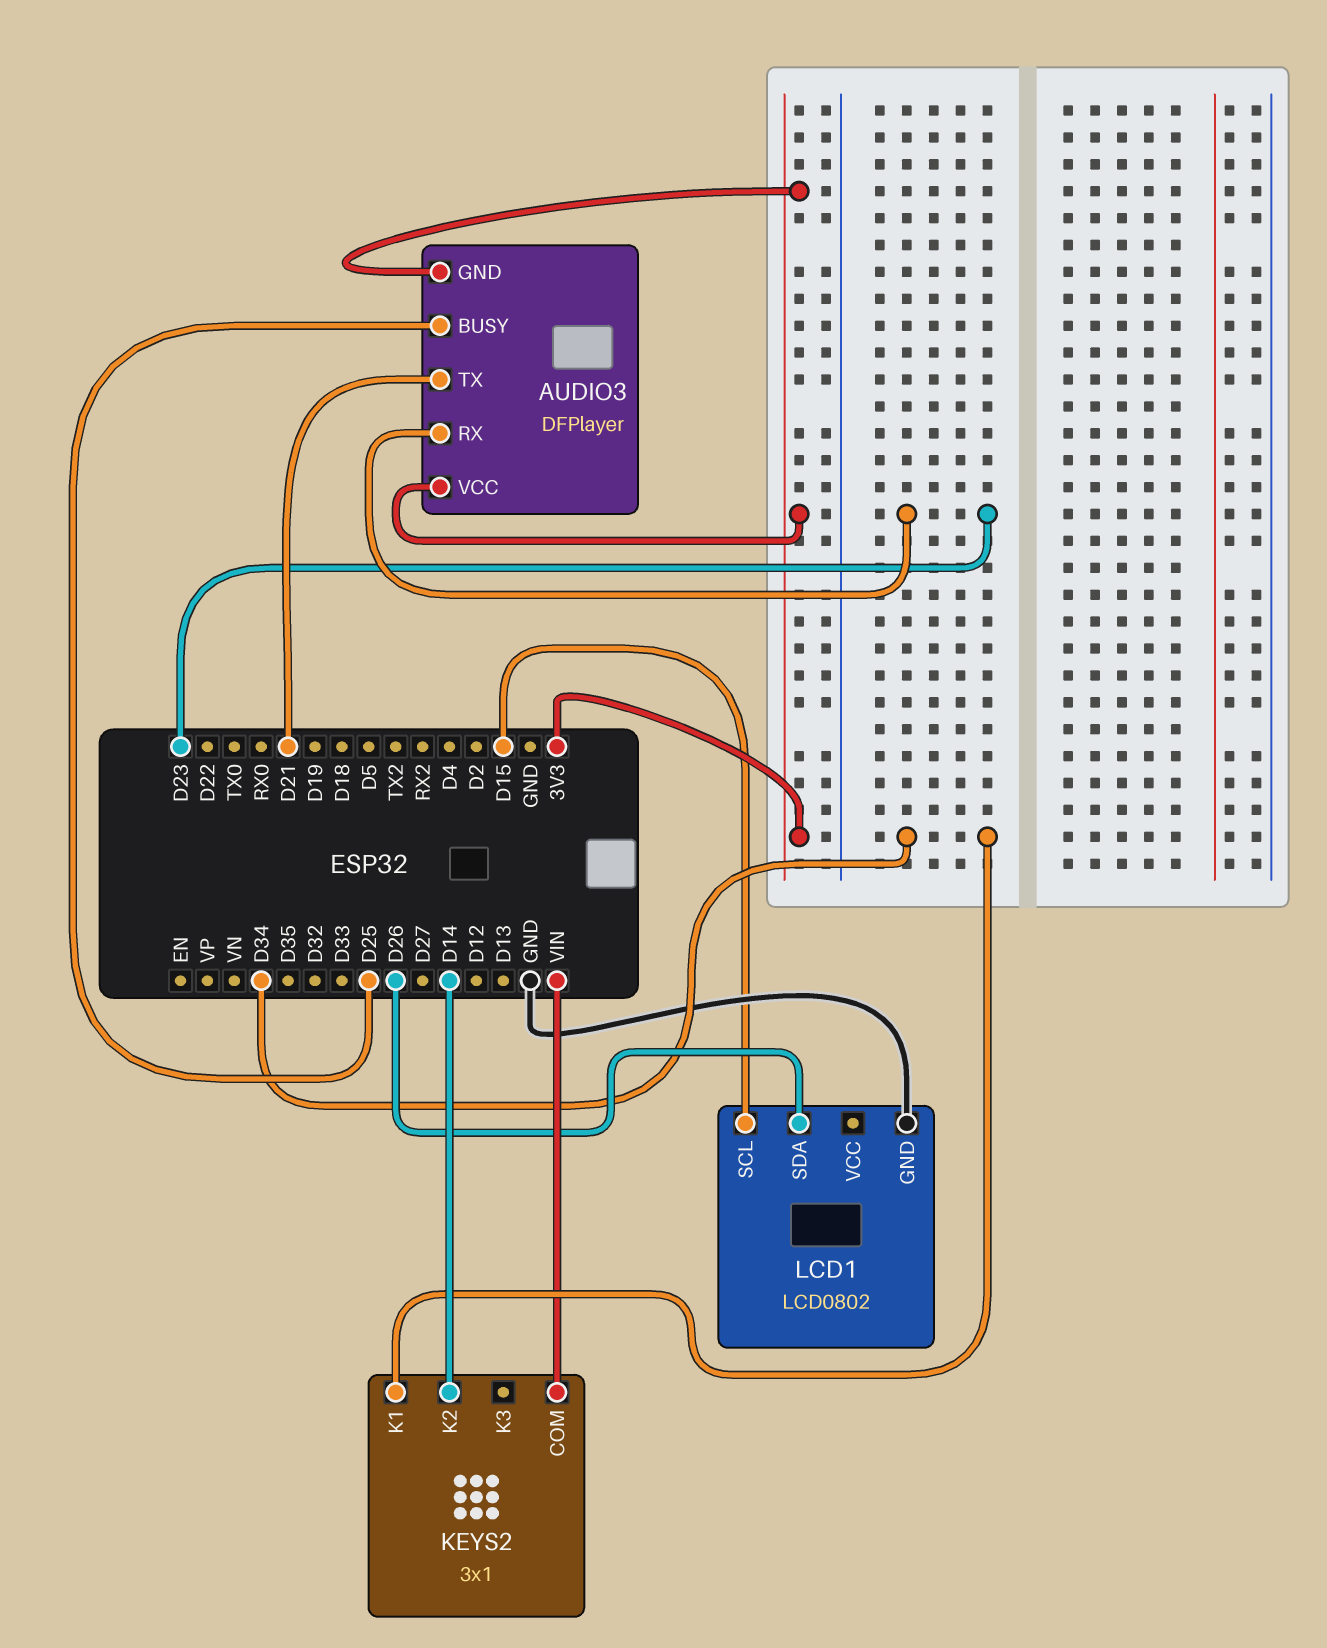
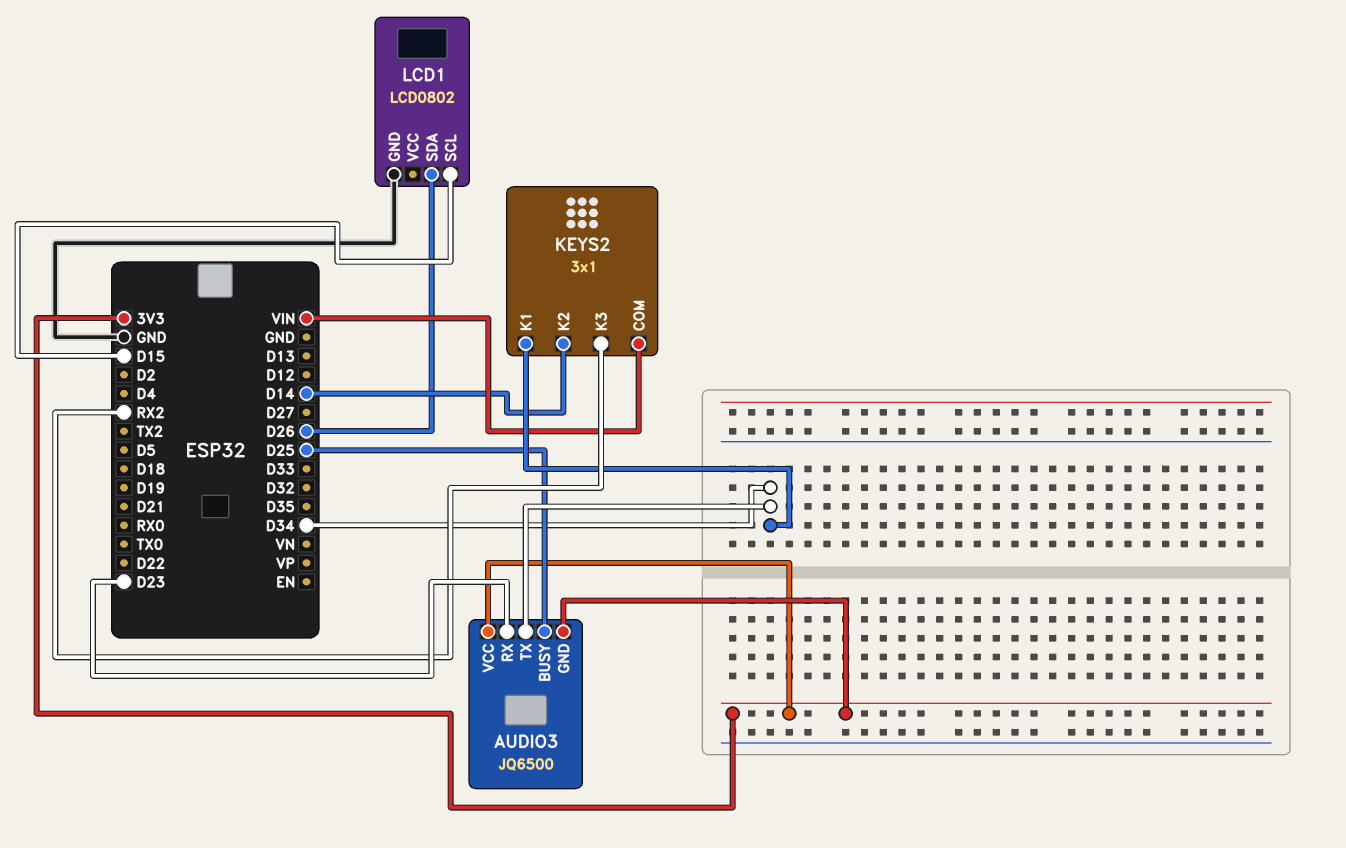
AUDIO3: DFPlayer -> JQ6500
AUDIO3 pin TX: D21 -> D34
KEYS2 pin K3: none -> RX2

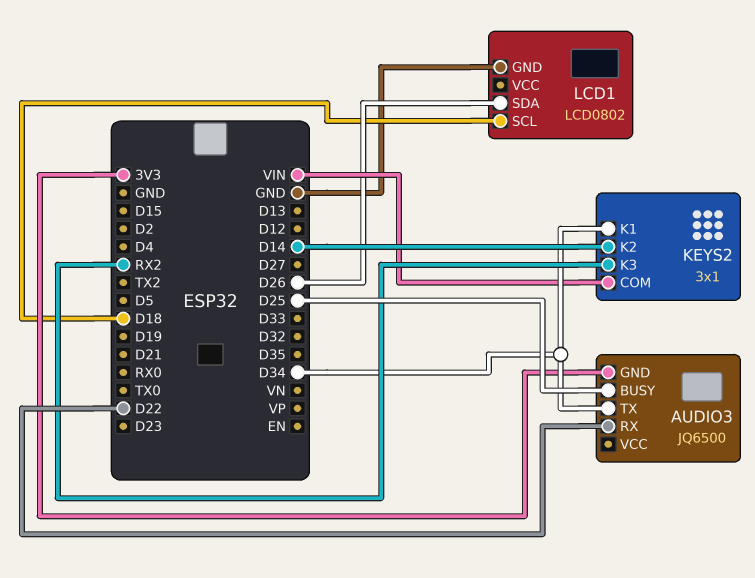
AUDIO3 pin RX: D23 -> D22
AUDIO3 pin VCC: 3V3 -> none
LCD1 pin SCL: D15 -> D18

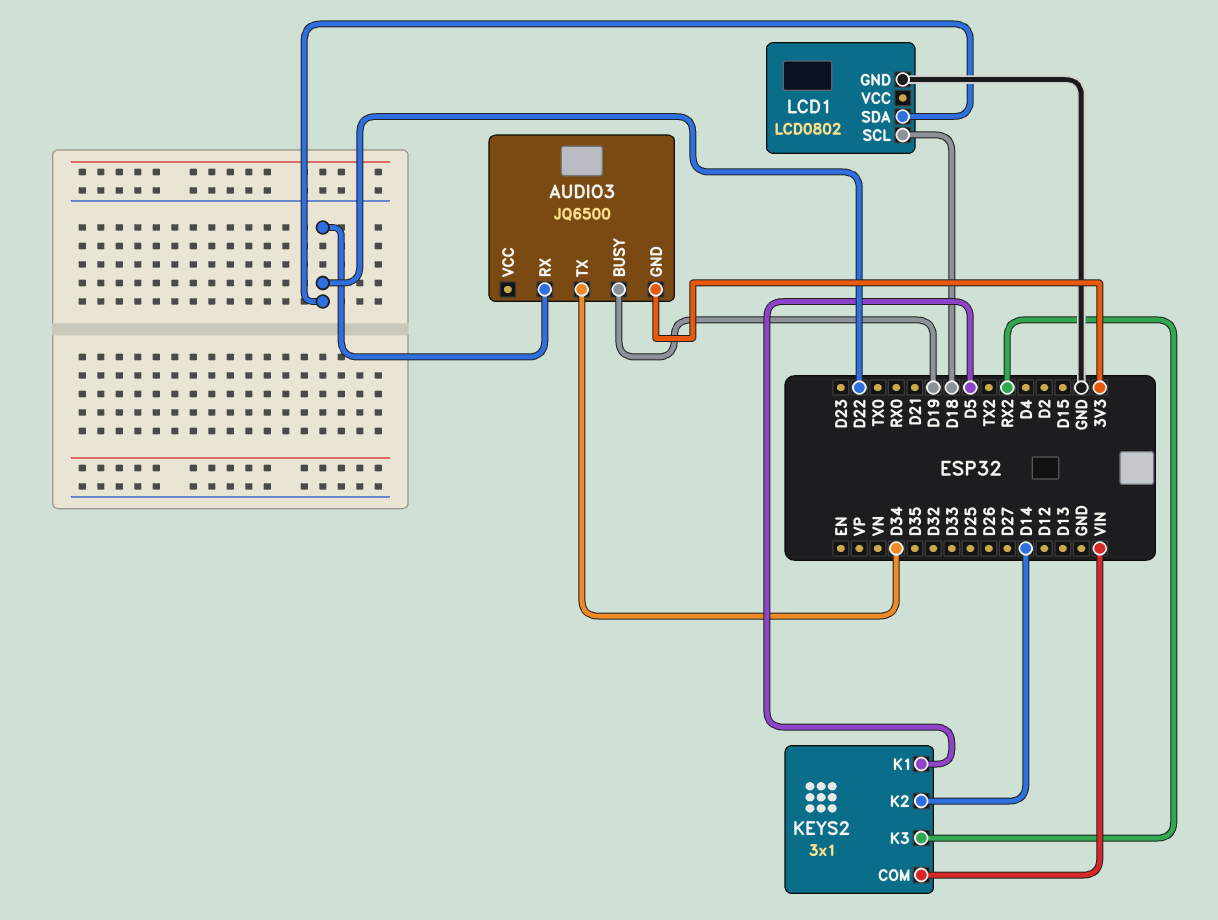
AUDIO3 pin BUSY: D25 -> D19
KEYS2 pin K1: D34 -> D5
LCD1 pin SDA: D26 -> D22

